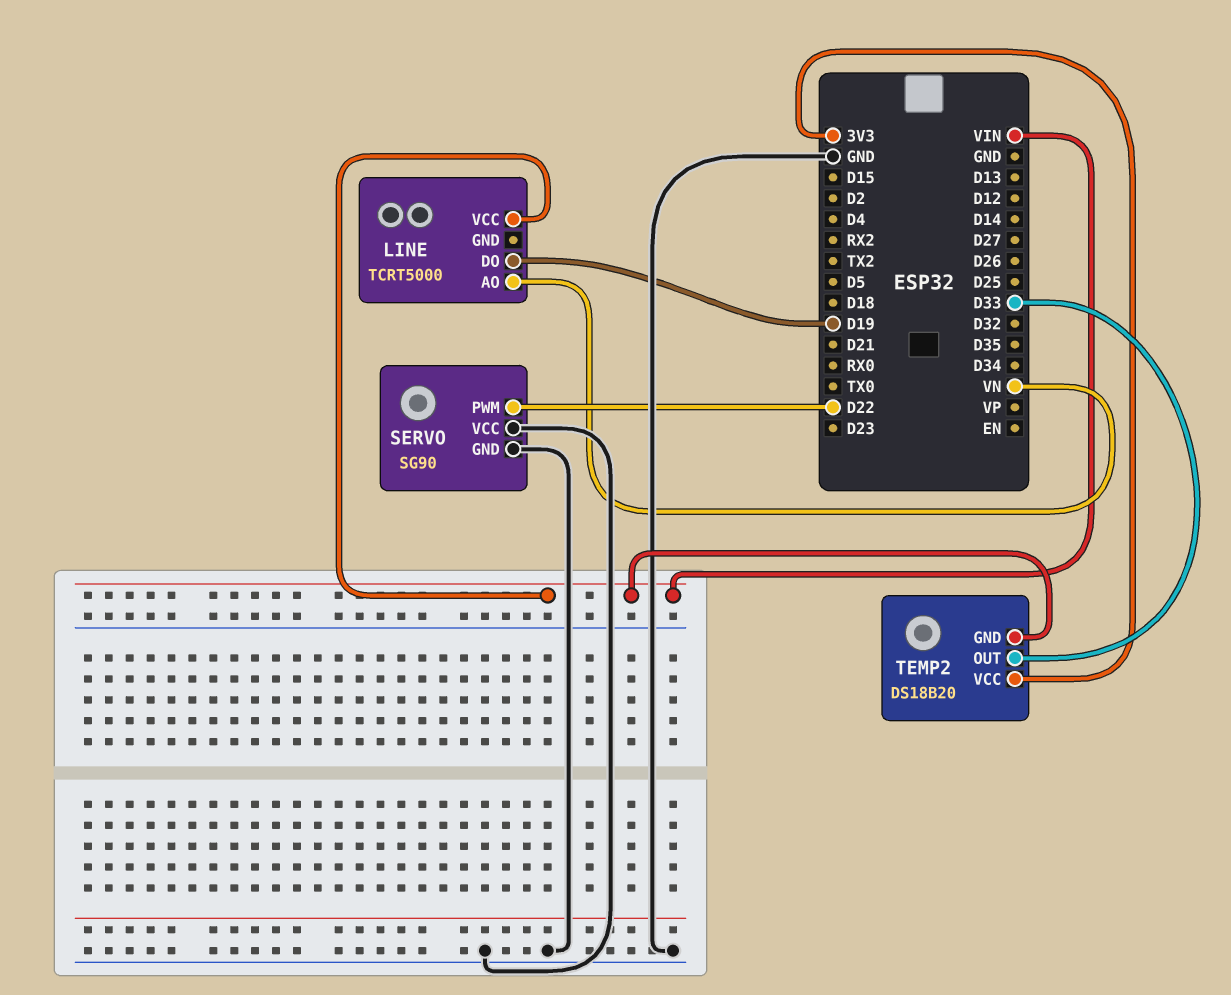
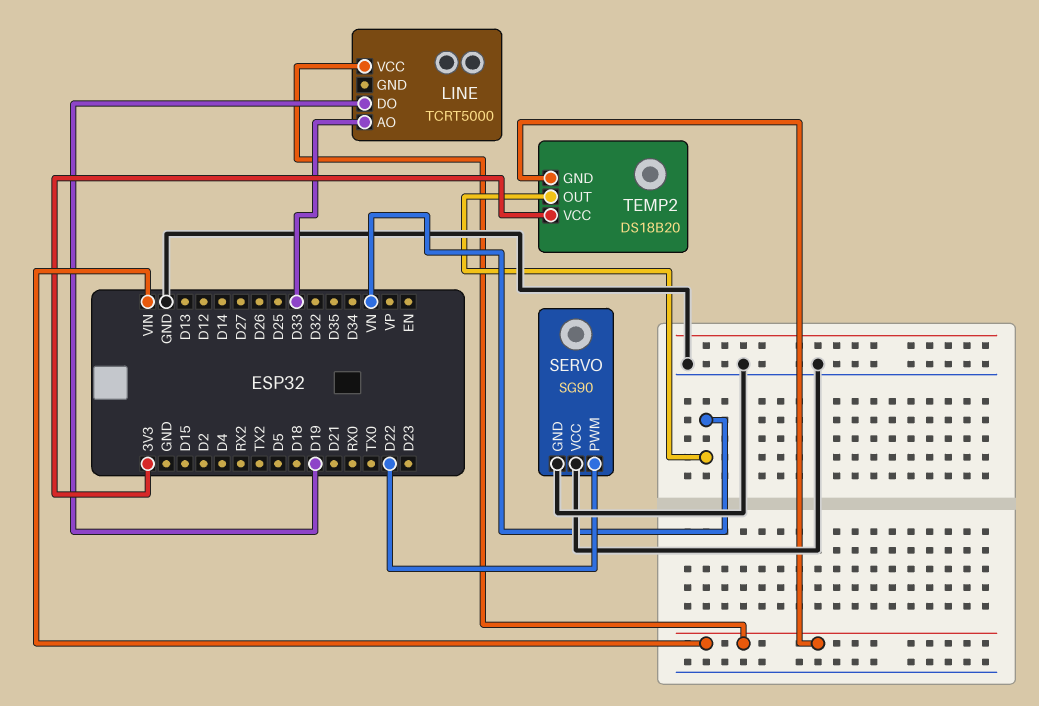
LINE pin AO: VN -> D33
TEMP2 pin OUT: D33 -> VN

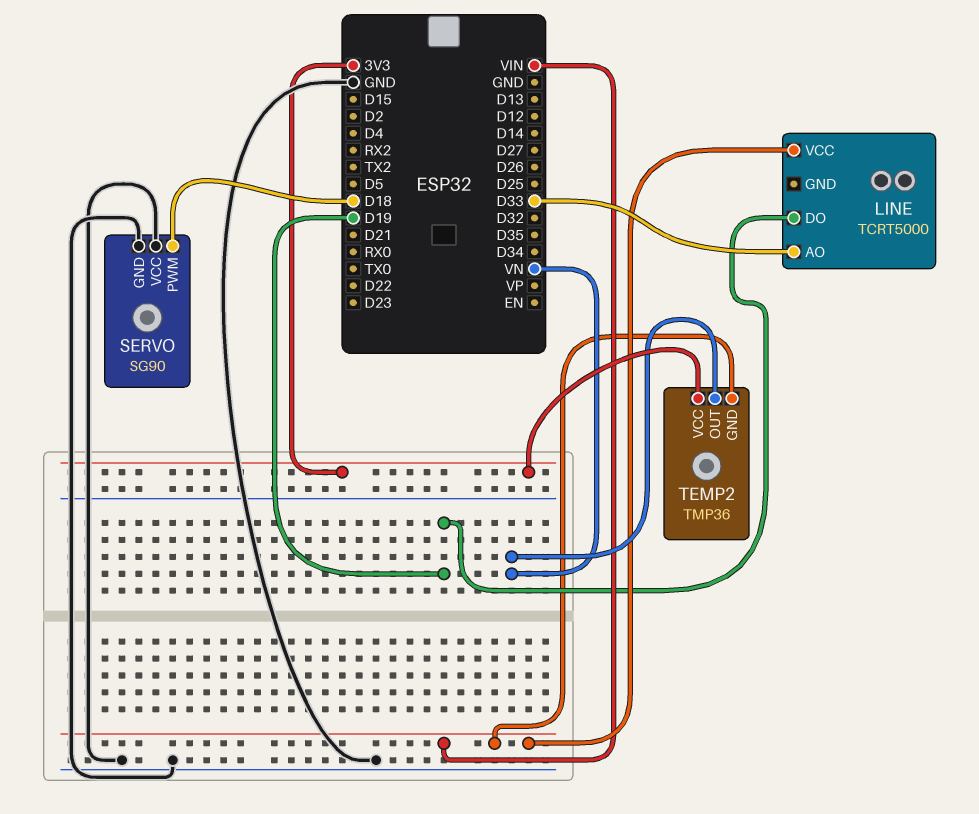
SERVO pin PWM: D22 -> D18
TEMP2: DS18B20 -> TMP36

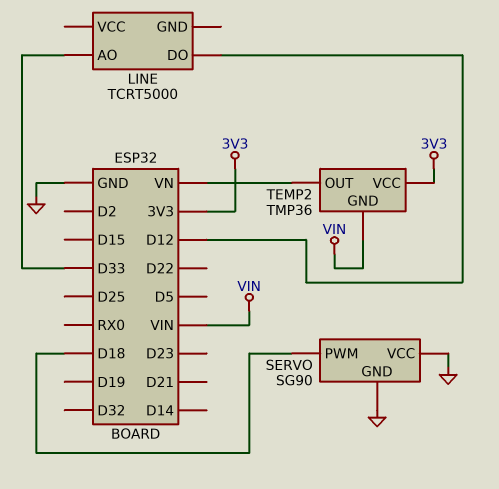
LINE pin DO: D19 -> D12
LINE pin VCC: VIN -> none

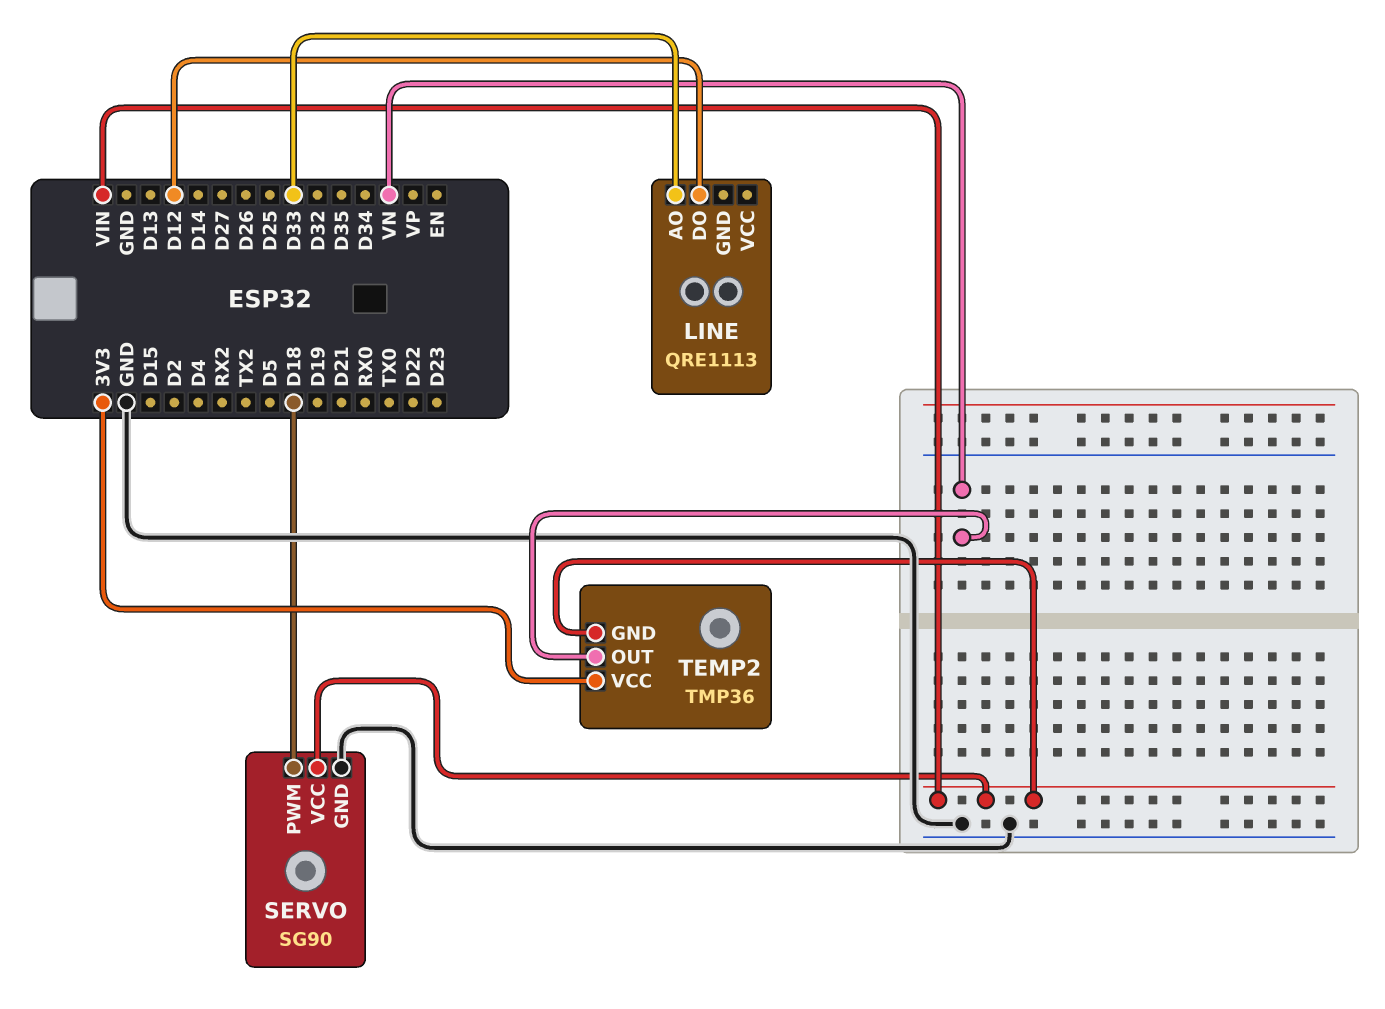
LINE: TCRT5000 -> QRE1113
SERVO pin VCC: GND -> VIN

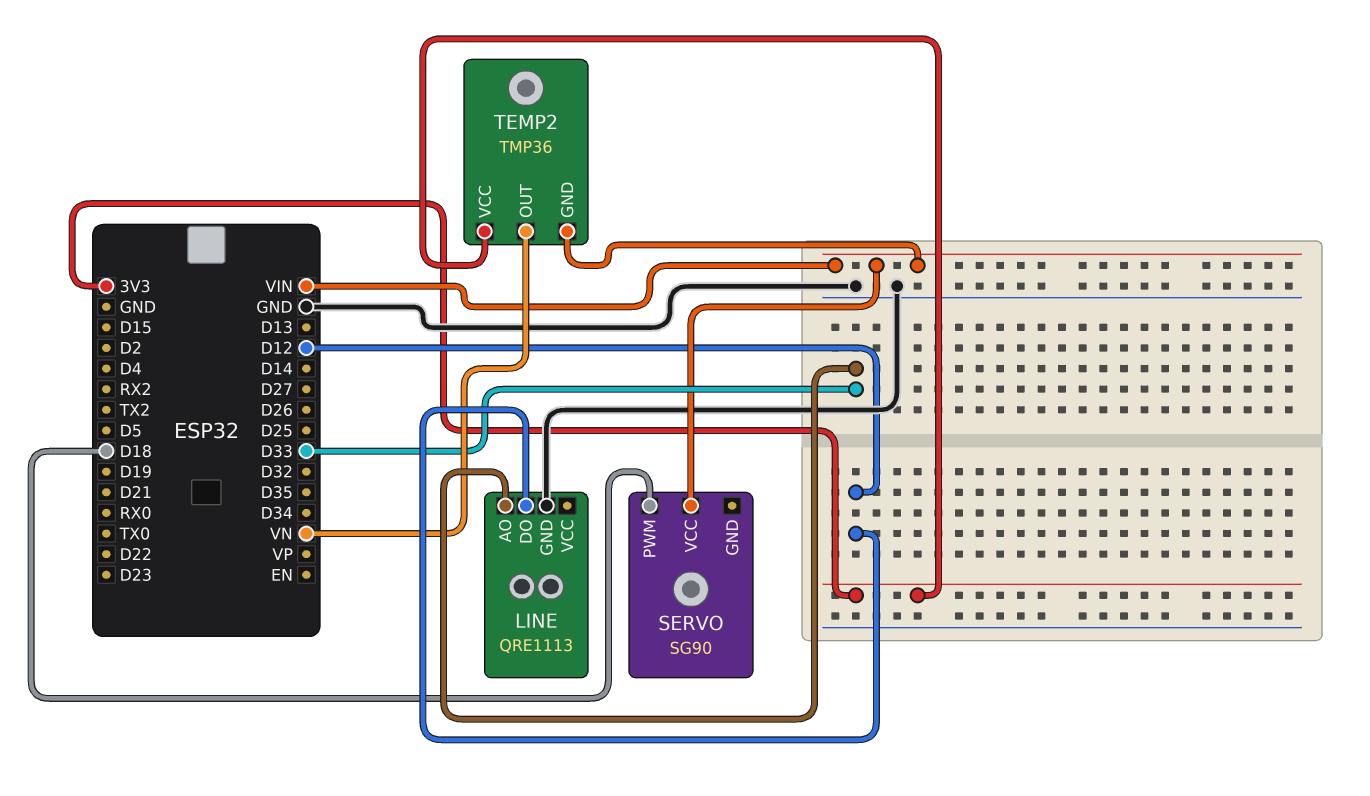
LINE pin GND: none -> GND
SERVO pin GND: GND -> none

